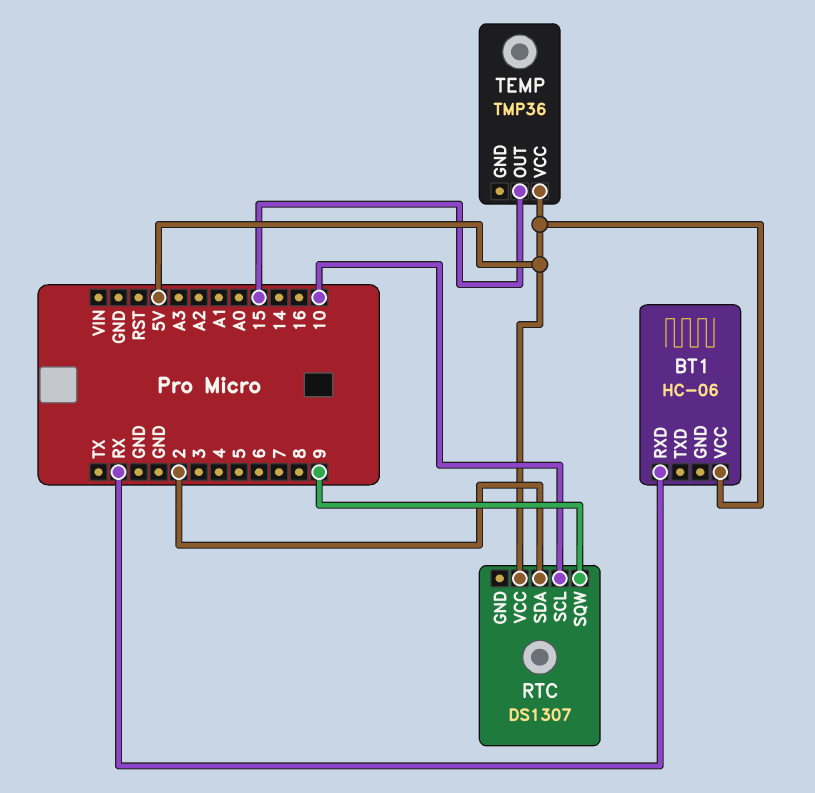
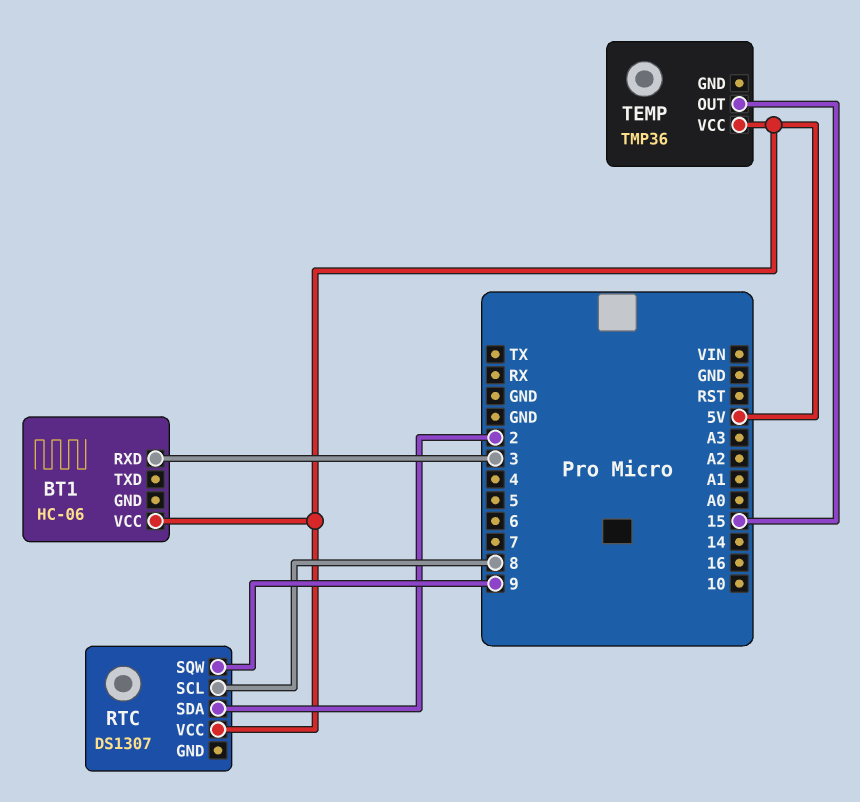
BT1 pin RXD: RX -> 3
RTC pin SCL: 10 -> 8

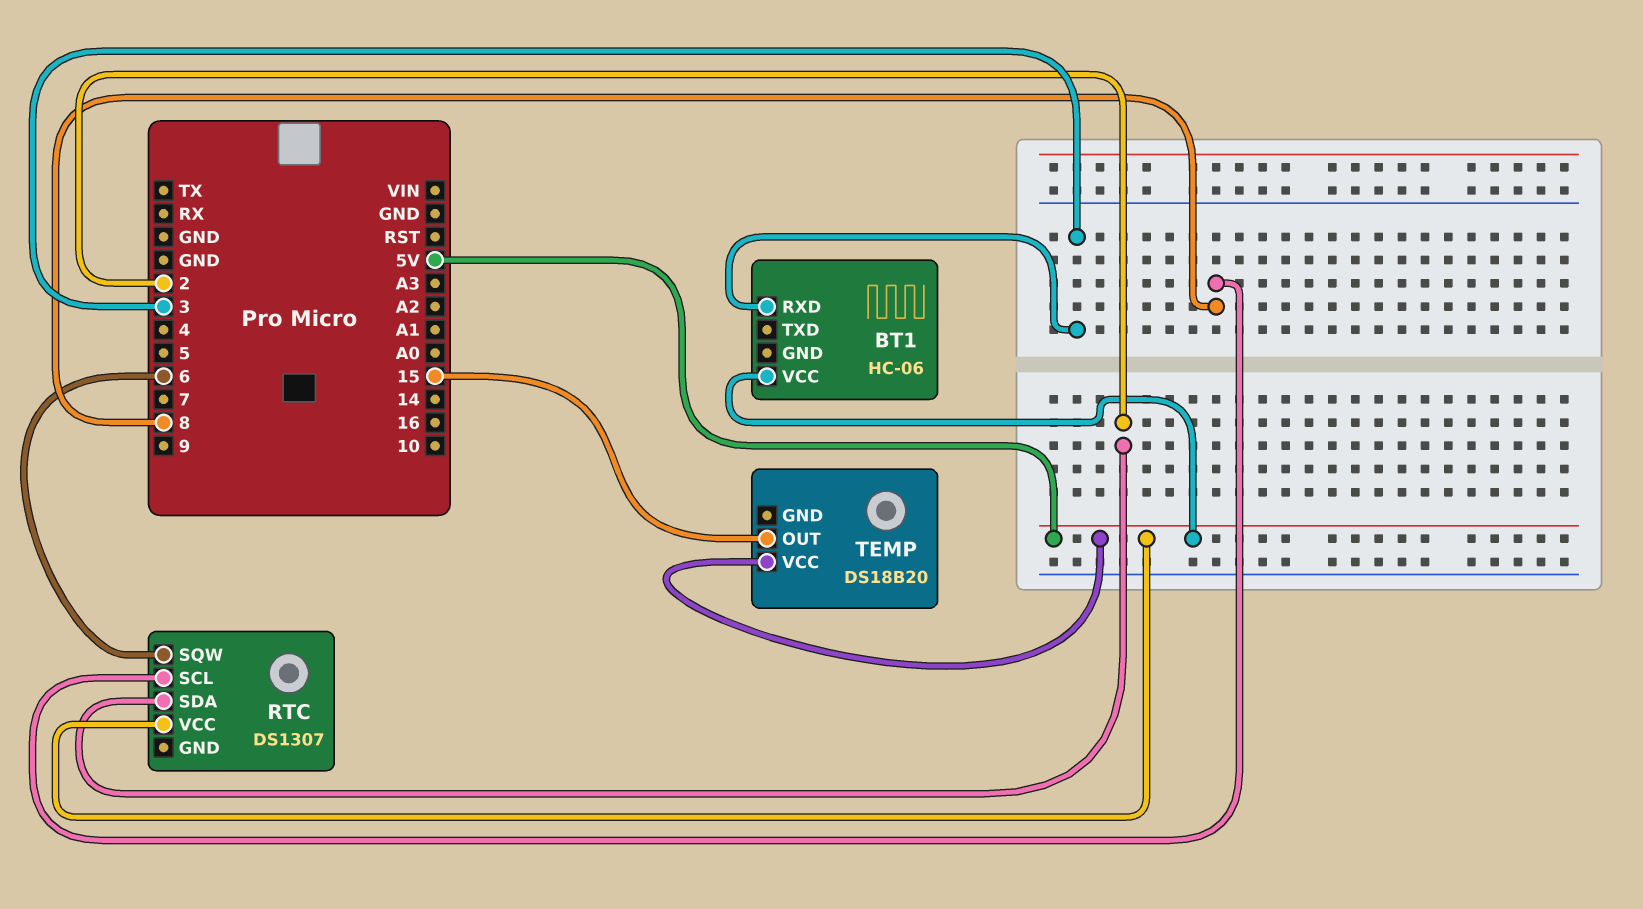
RTC pin SQW: 9 -> 6
TEMP: TMP36 -> DS18B20

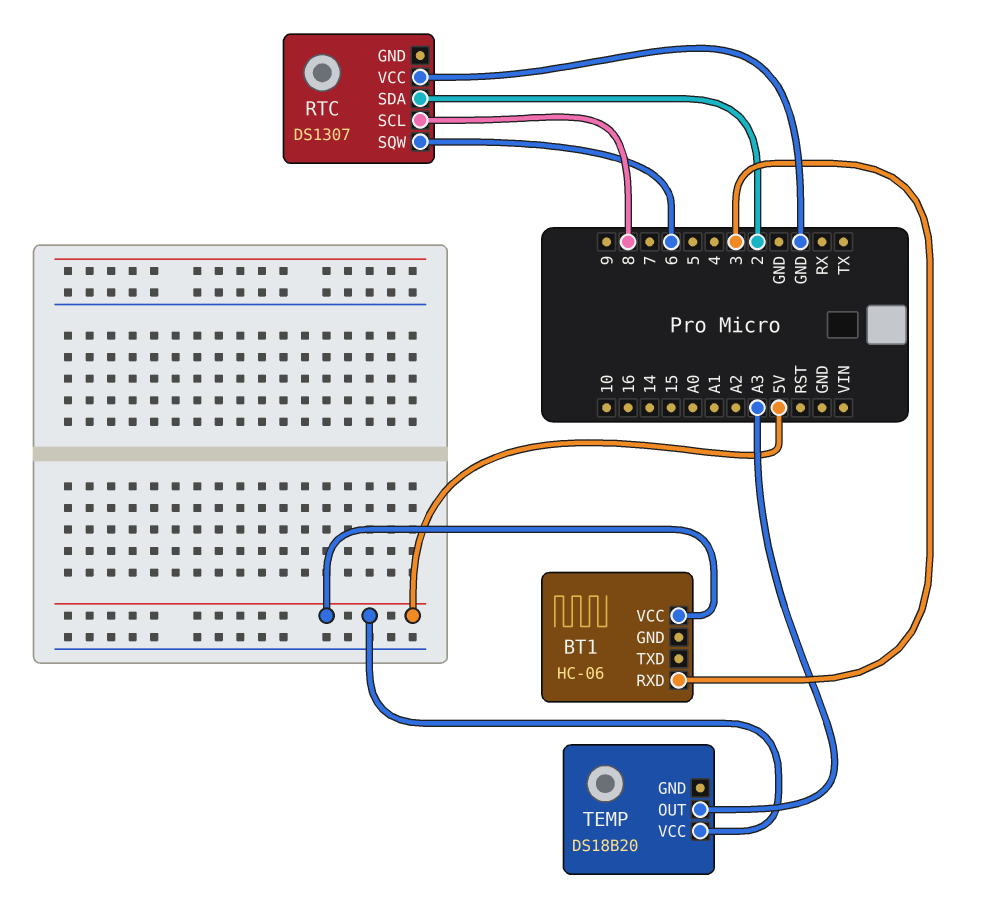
RTC pin VCC: 5V -> GND
TEMP pin OUT: 15 -> A3

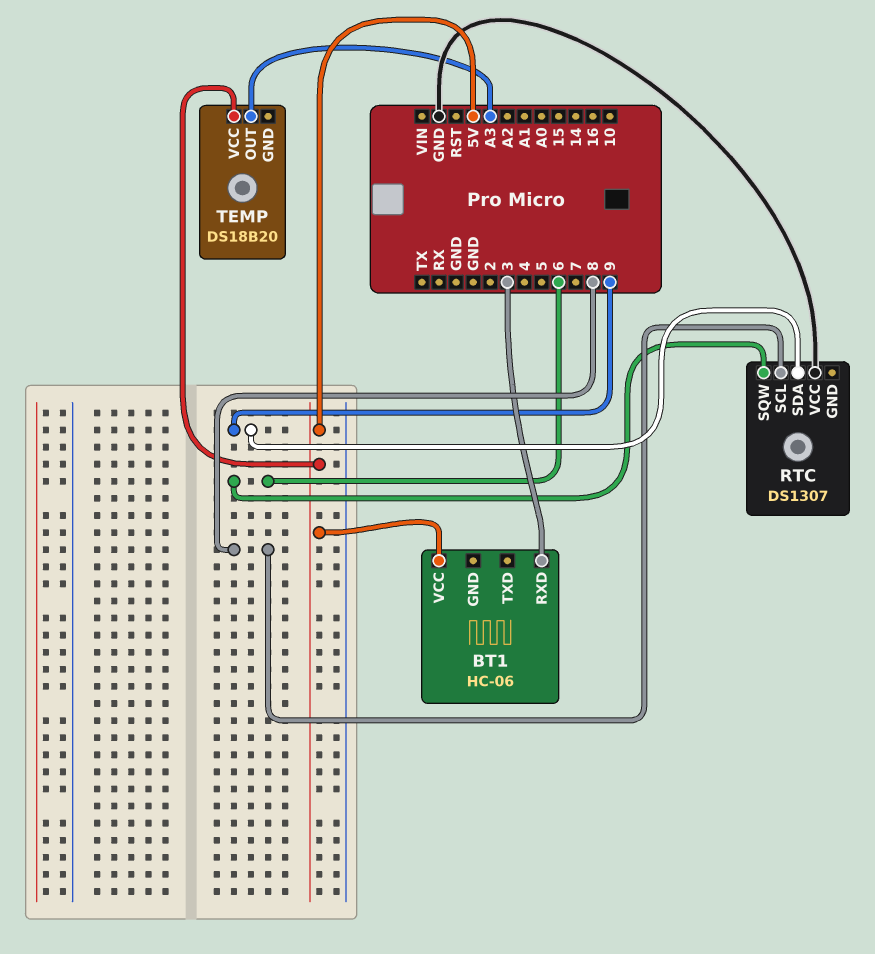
RTC pin SDA: 2 -> 9

